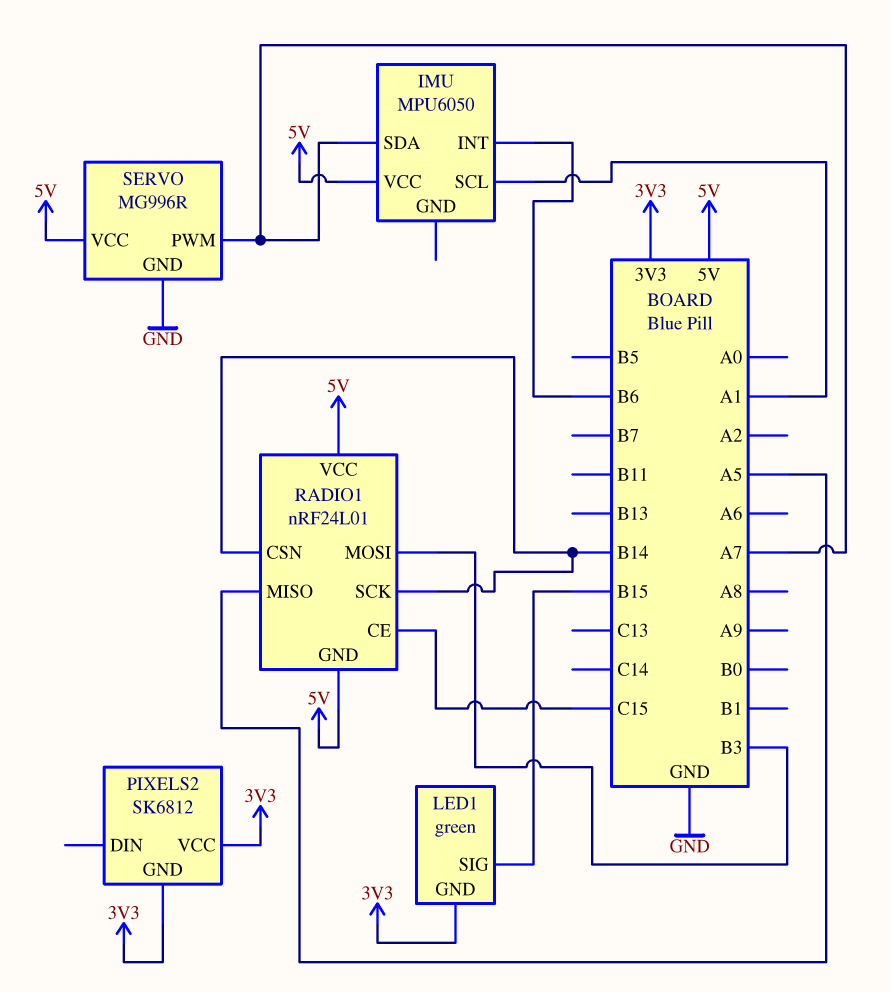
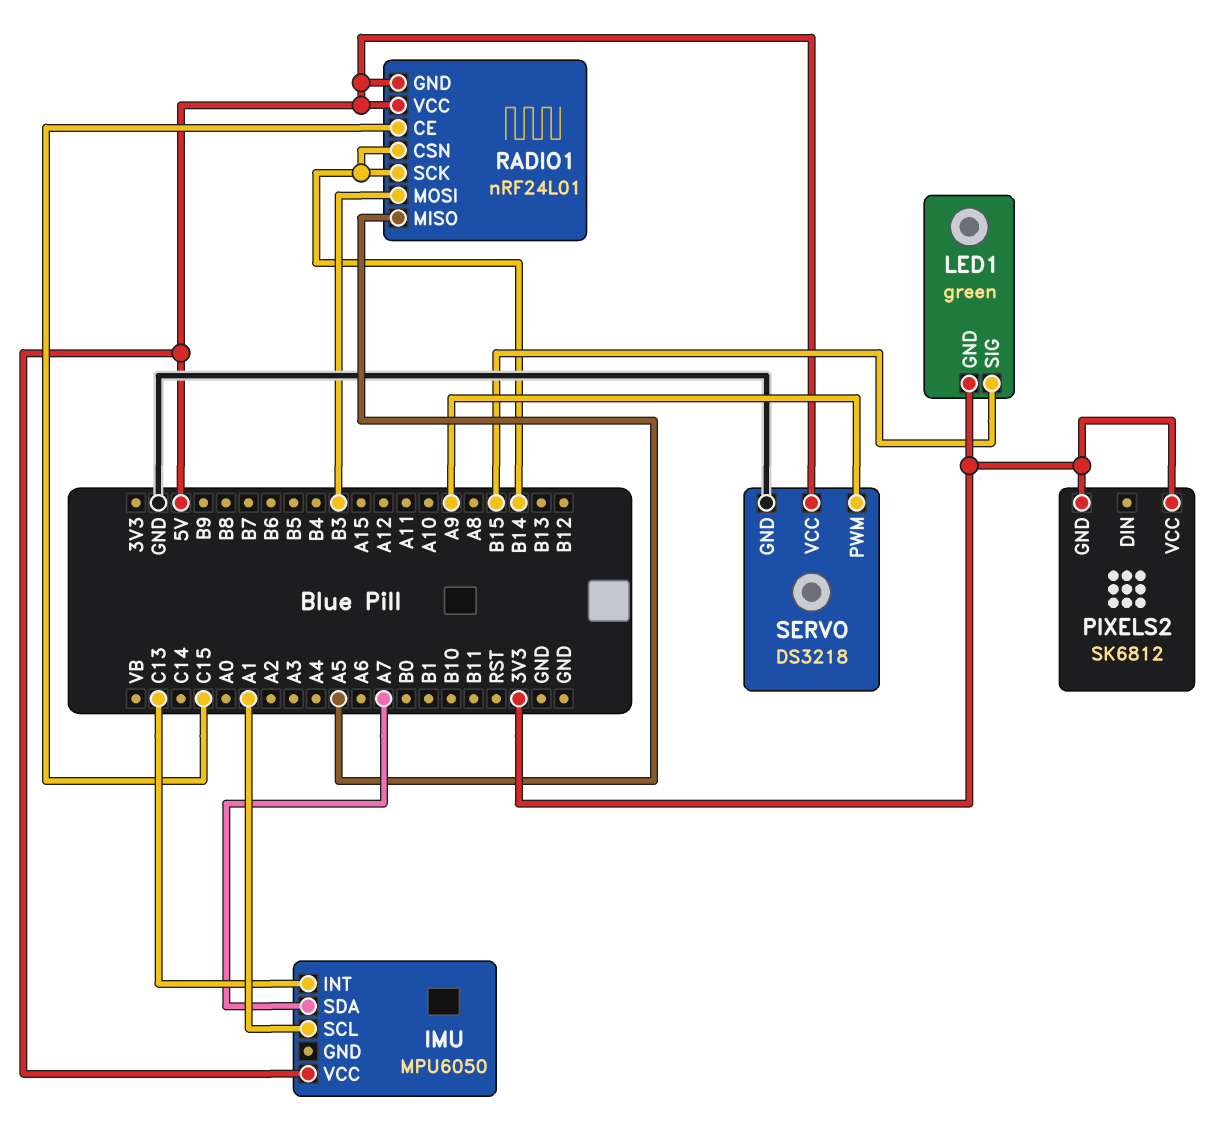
IMU pin INT: B6 -> C13
SERVO: MG996R -> DS3218
SERVO pin PWM: A7 -> A9

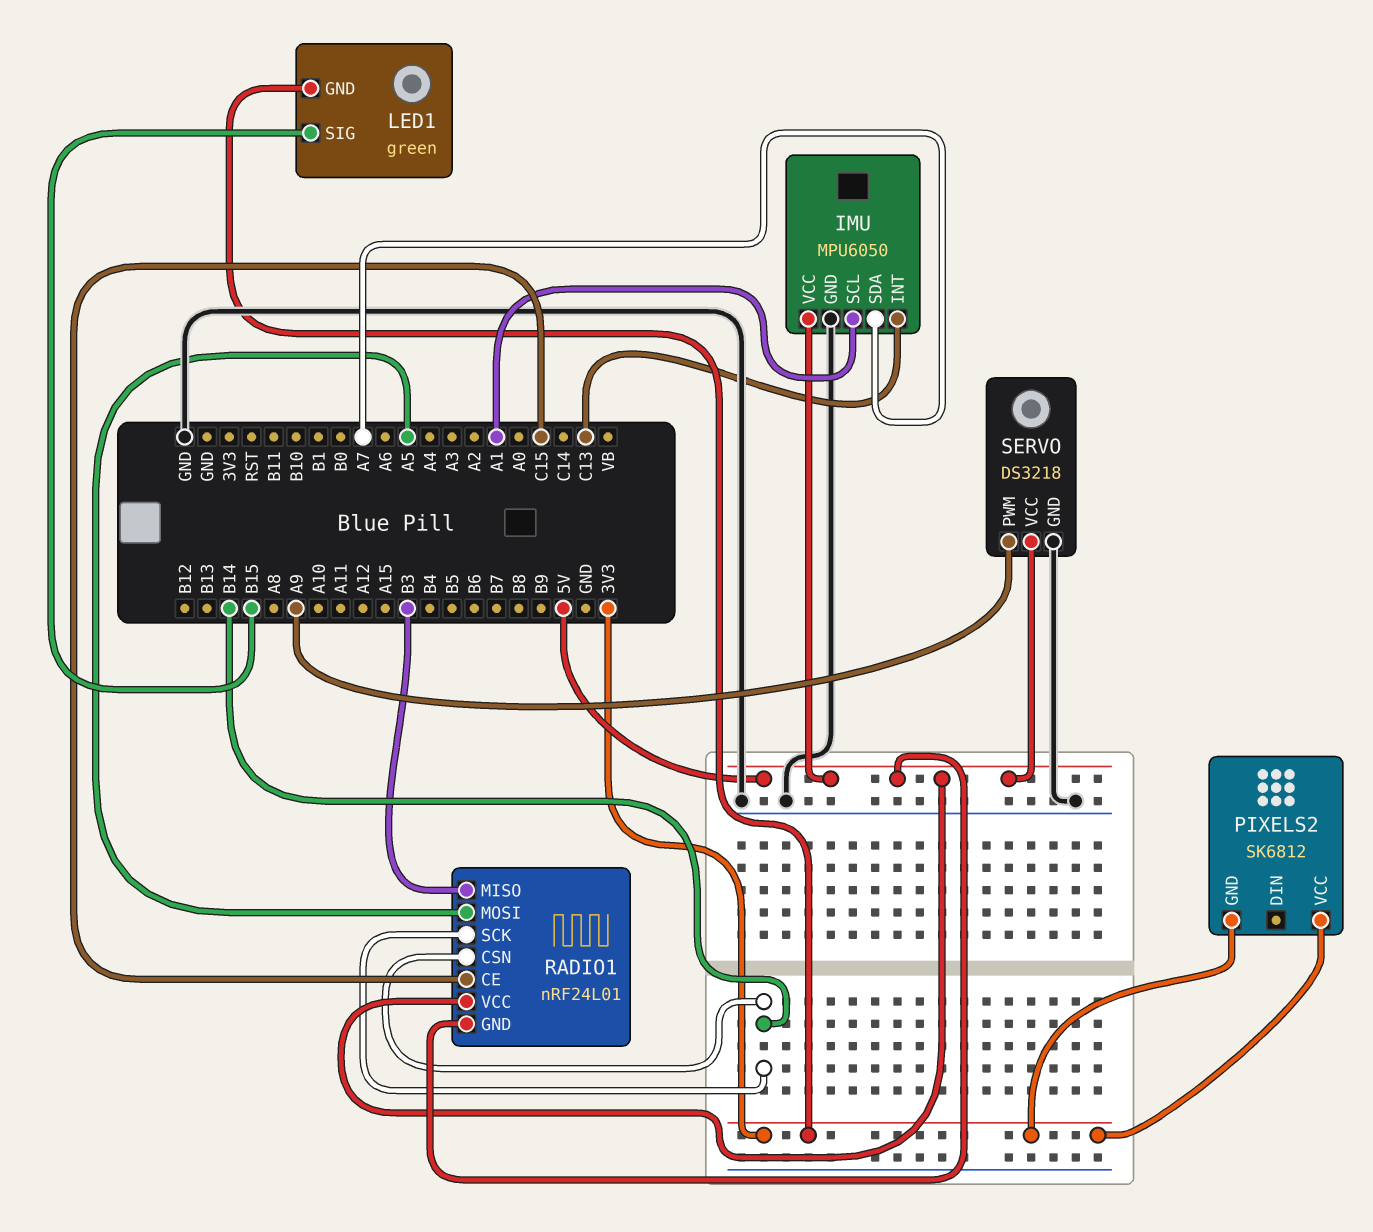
IMU pin GND: none -> GND
RADIO1 pin MISO: A5 -> B3
RADIO1 pin MOSI: B3 -> A5

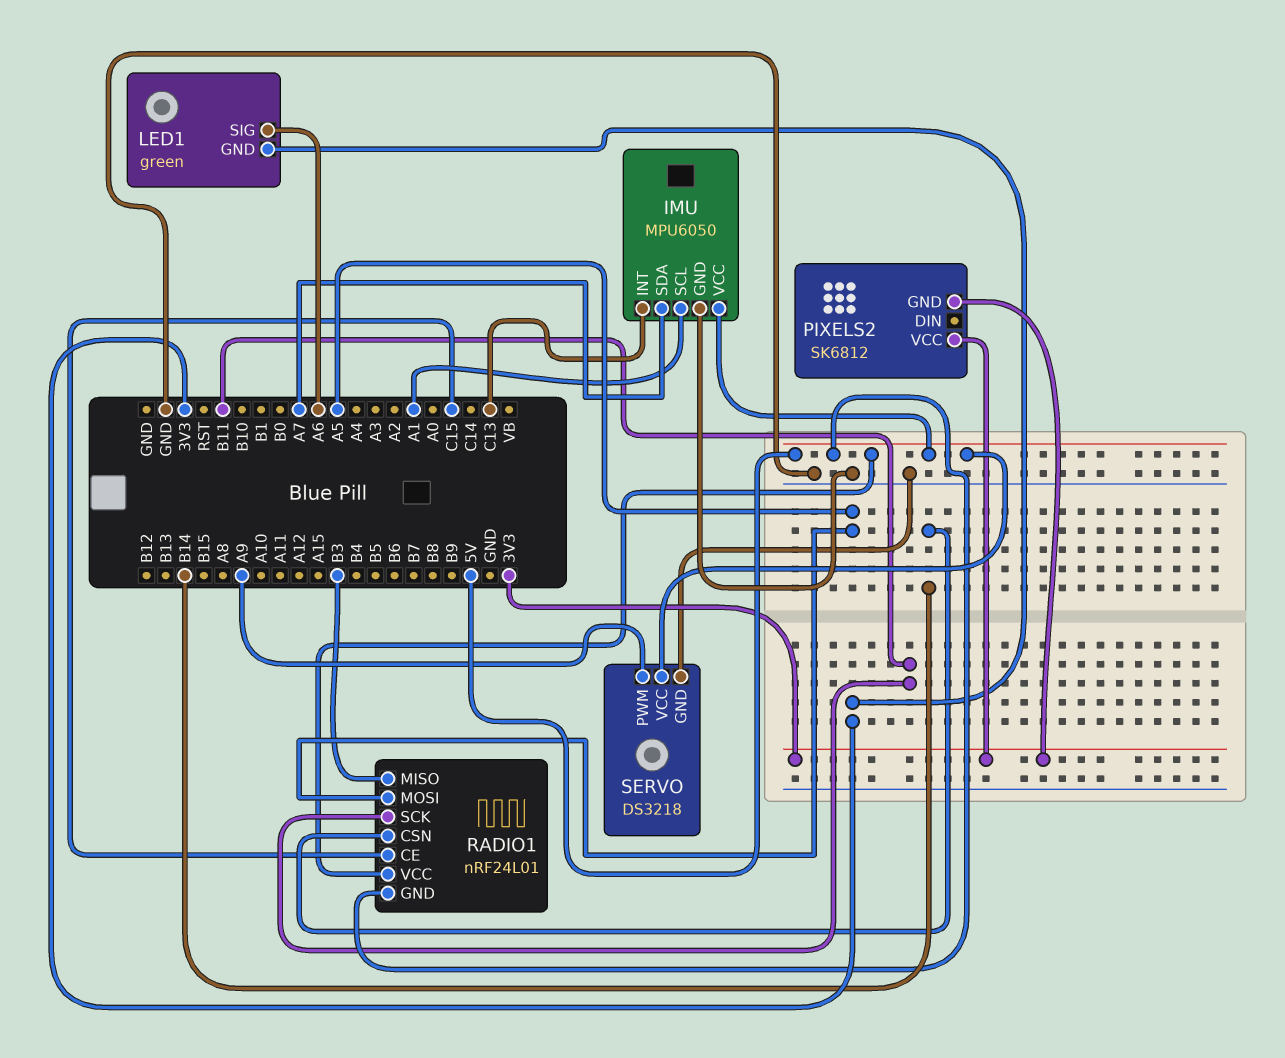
LED1 pin SIG: B15 -> A6
RADIO1 pin SCK: B14 -> B11

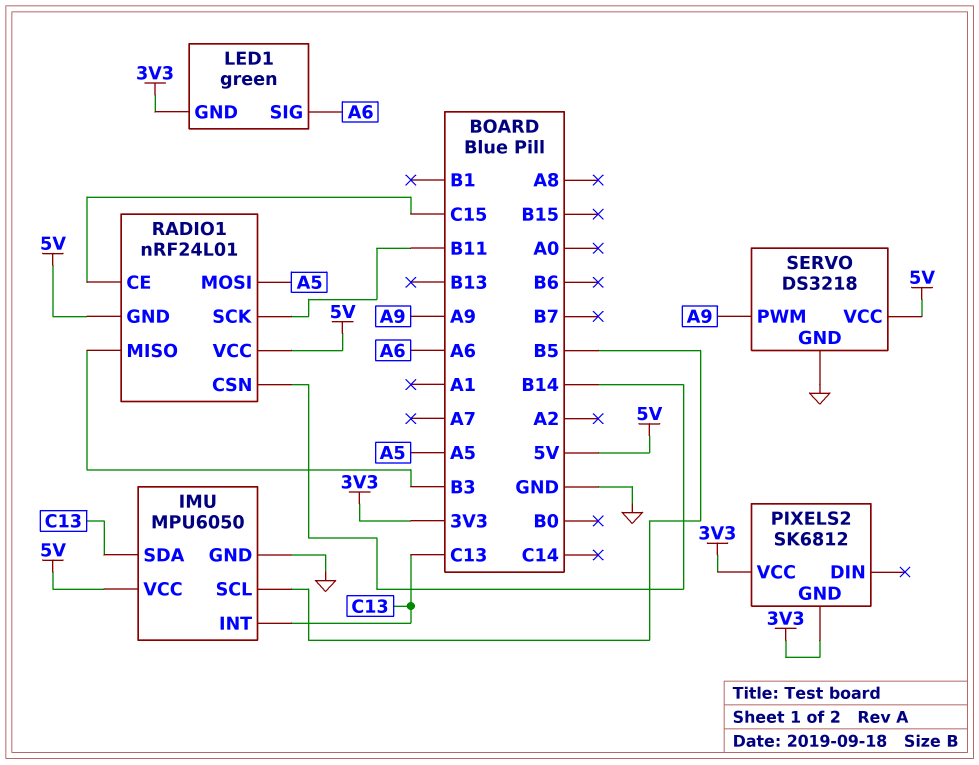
IMU pin SCL: A1 -> B5
IMU pin SDA: A7 -> C13

